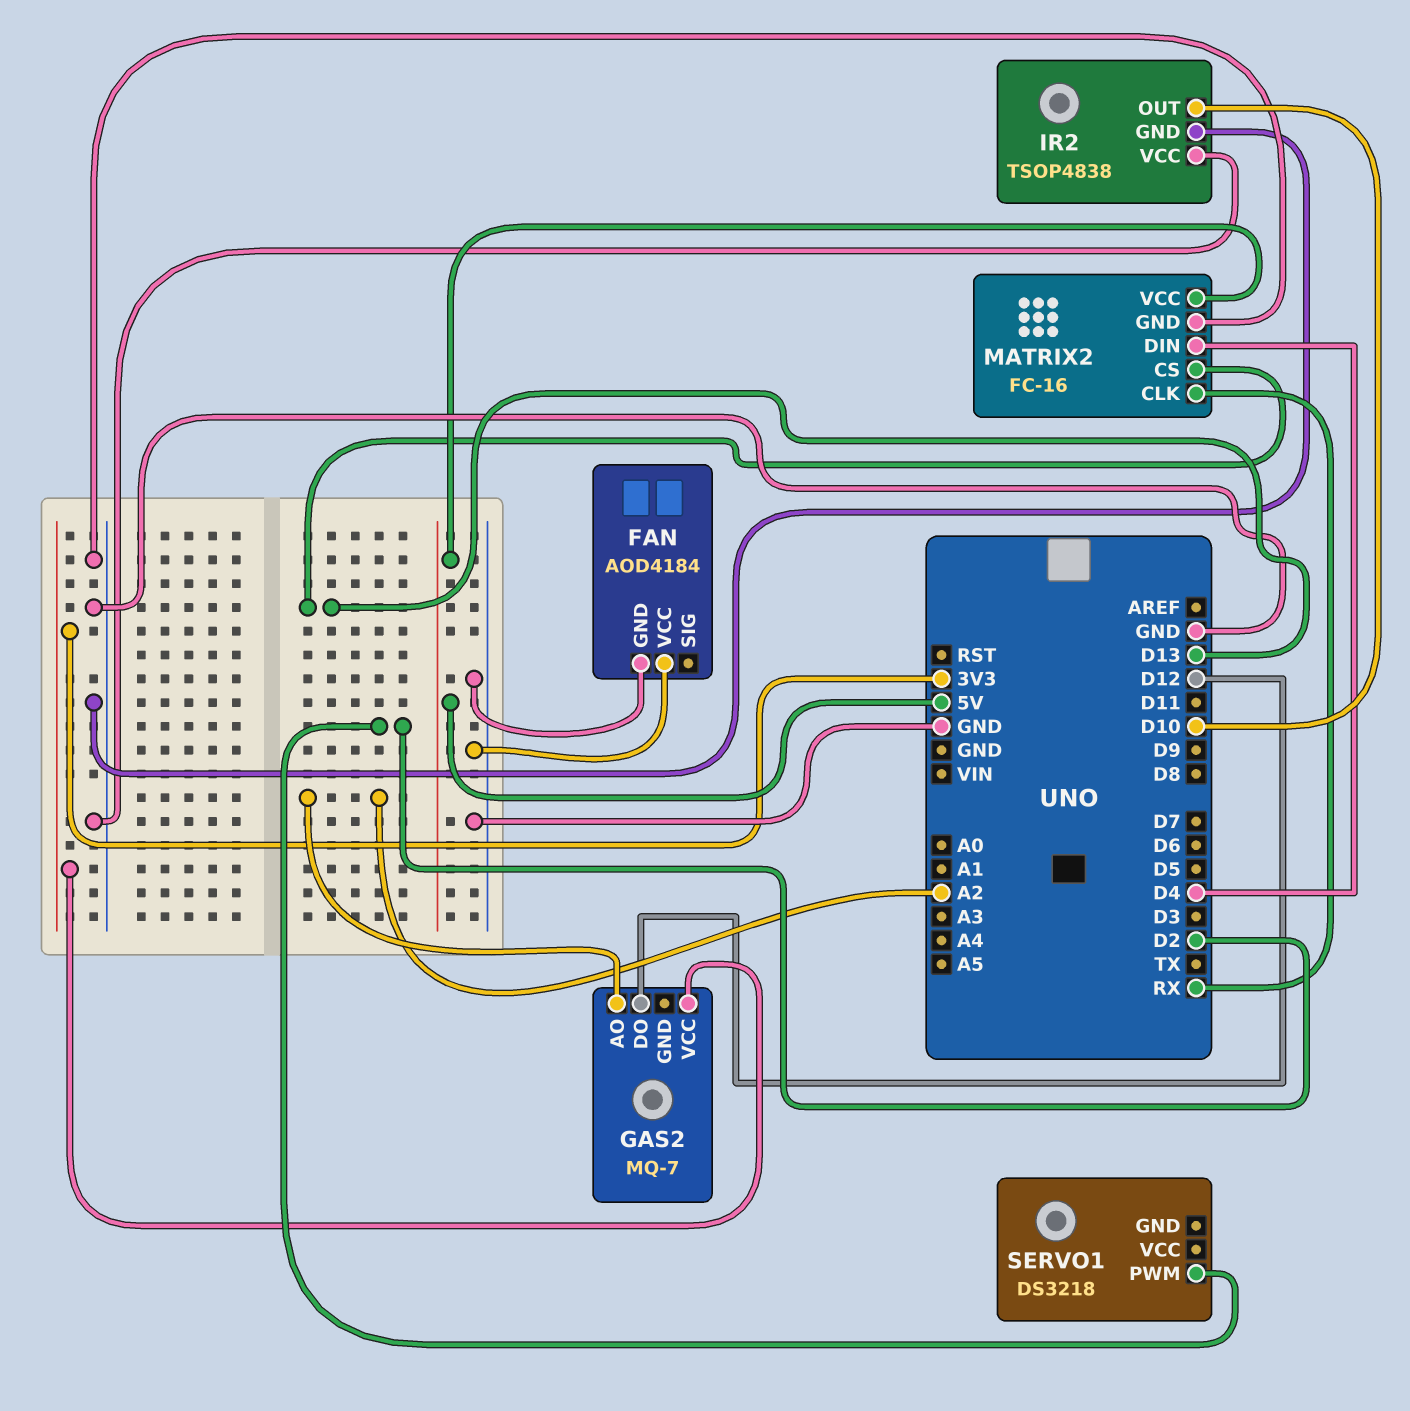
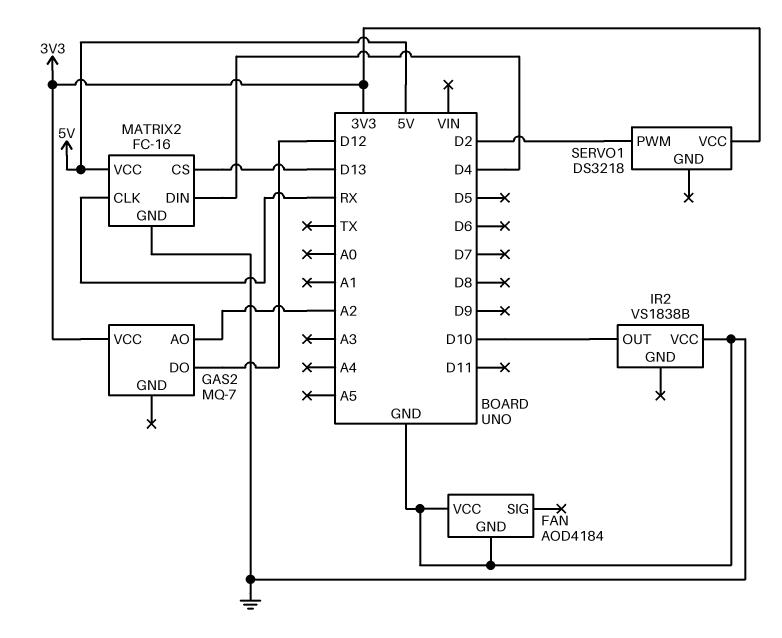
IR2: TSOP4838 -> VS1838B
IR2 pin GND: GND -> none
SERVO1 pin VCC: none -> 3V3

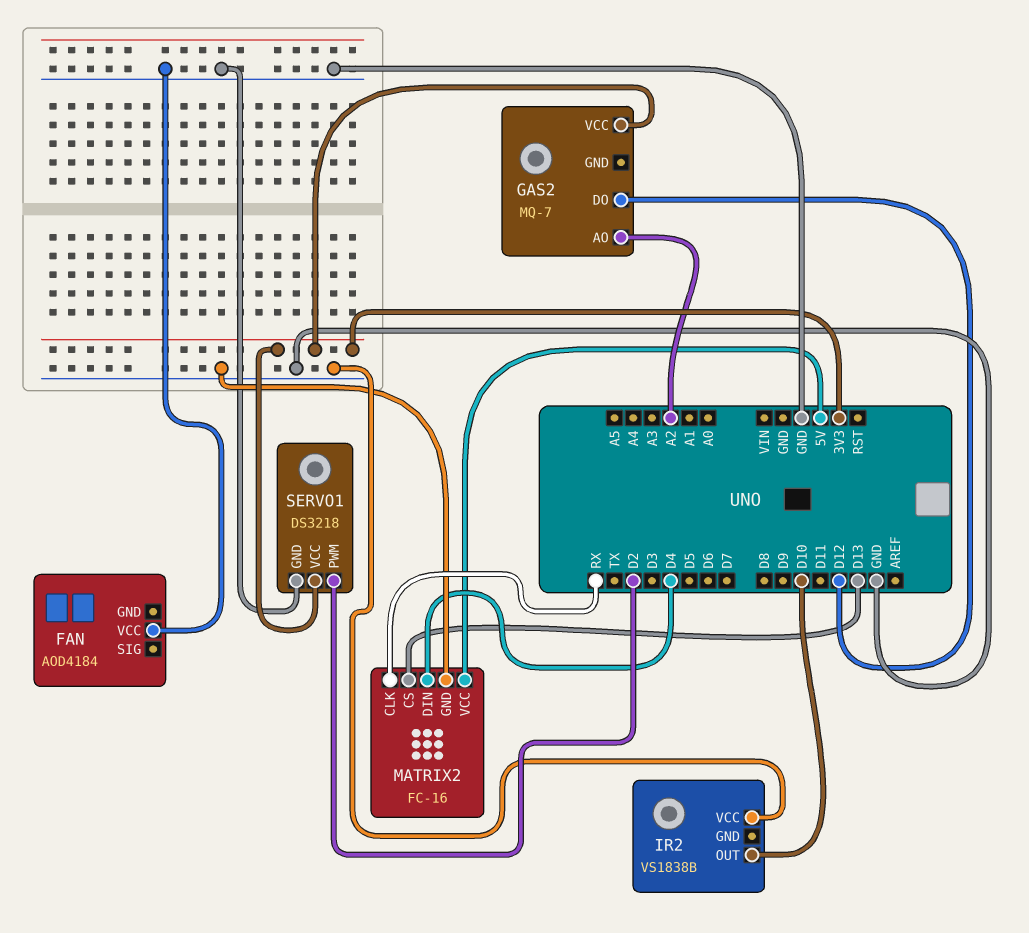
FAN pin GND: GND -> none
SERVO1 pin GND: none -> GND

